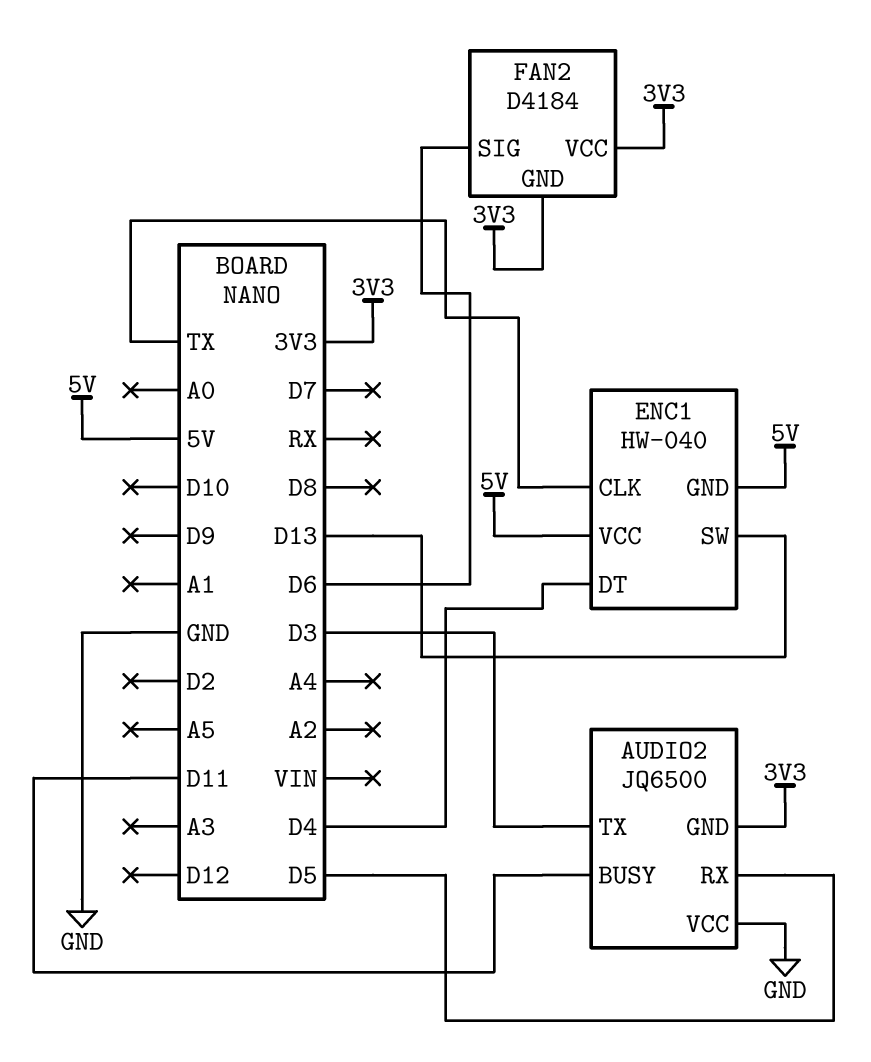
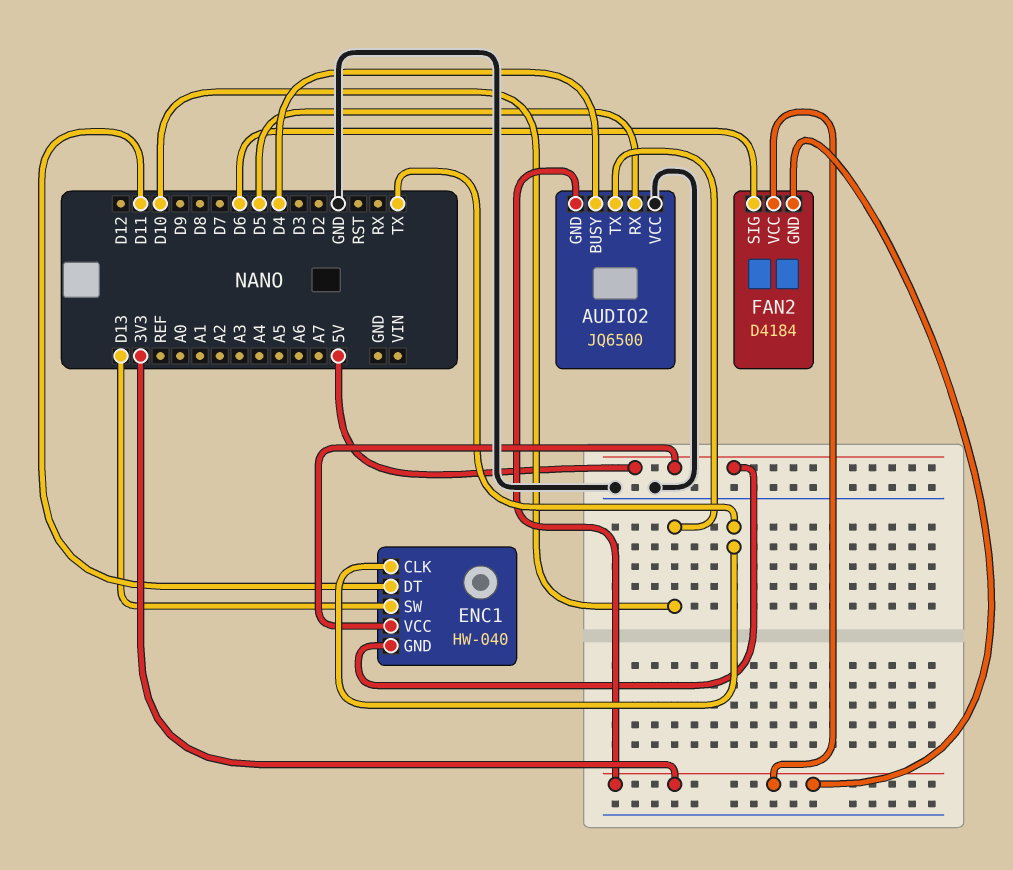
AUDIO2 pin BUSY: D11 -> D4
AUDIO2 pin TX: D3 -> D10
ENC1 pin DT: D4 -> D11

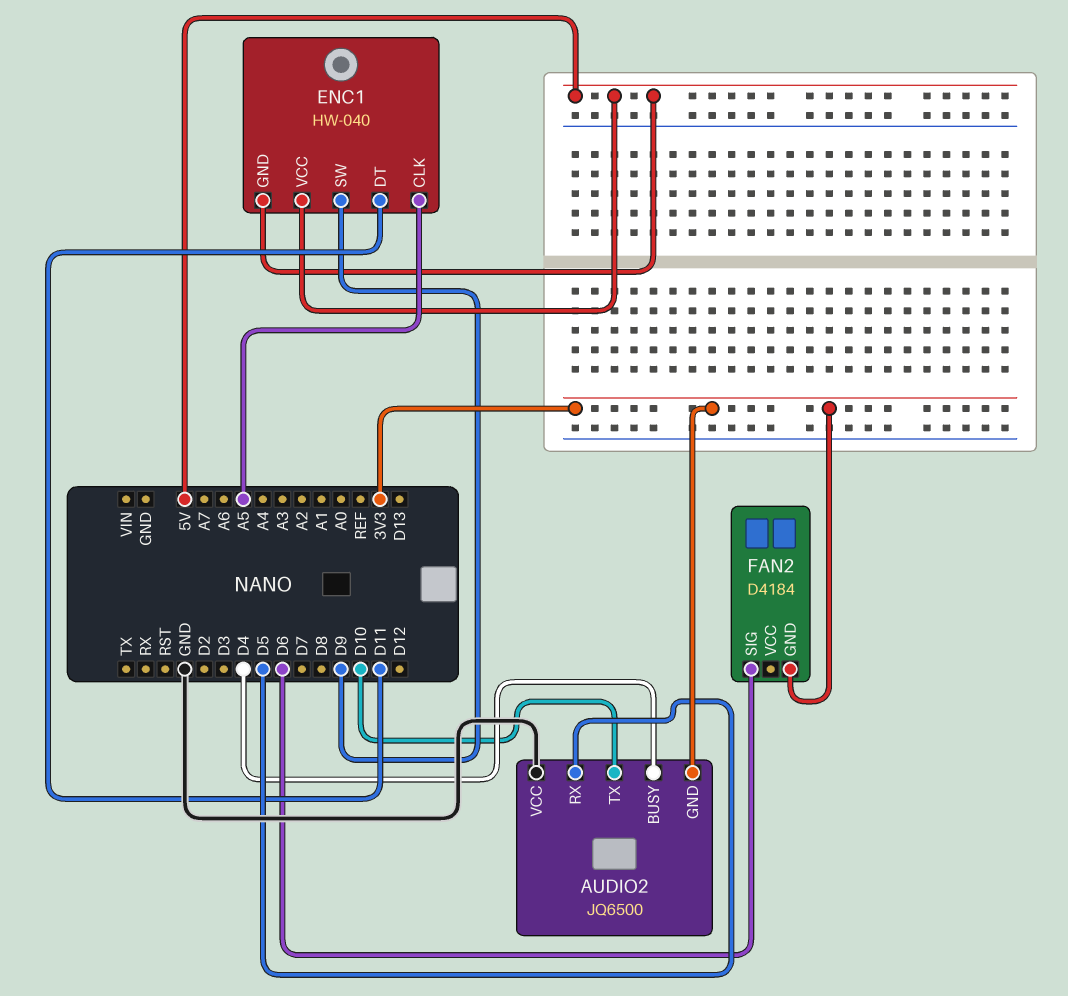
ENC1 pin CLK: TX -> A5
ENC1 pin SW: D13 -> D9
FAN2 pin VCC: 3V3 -> none

